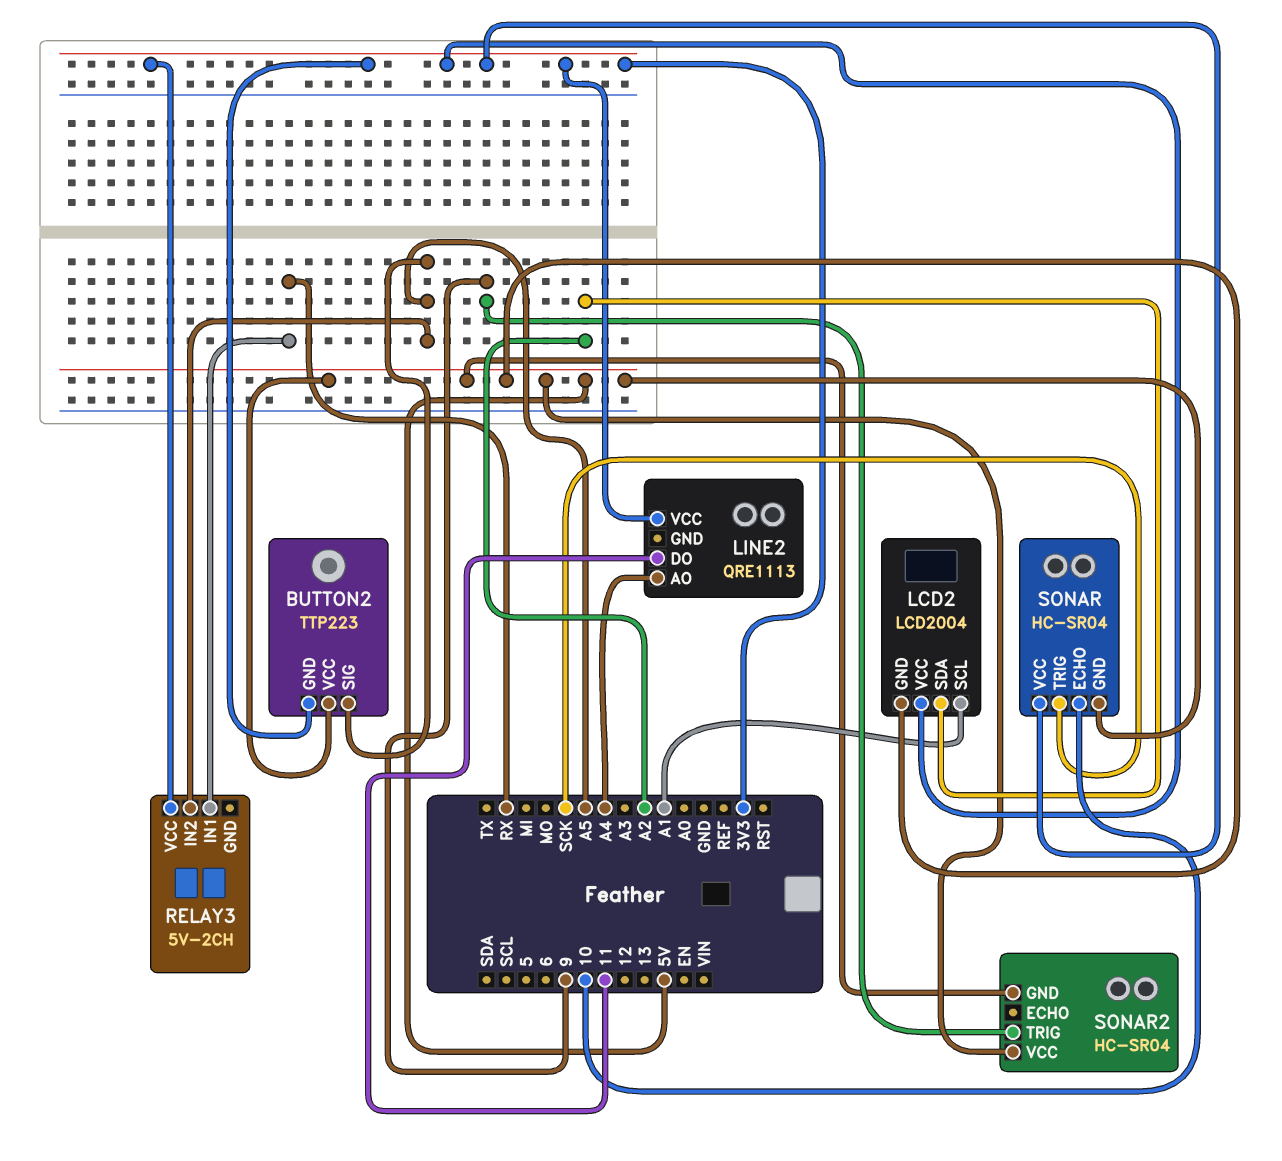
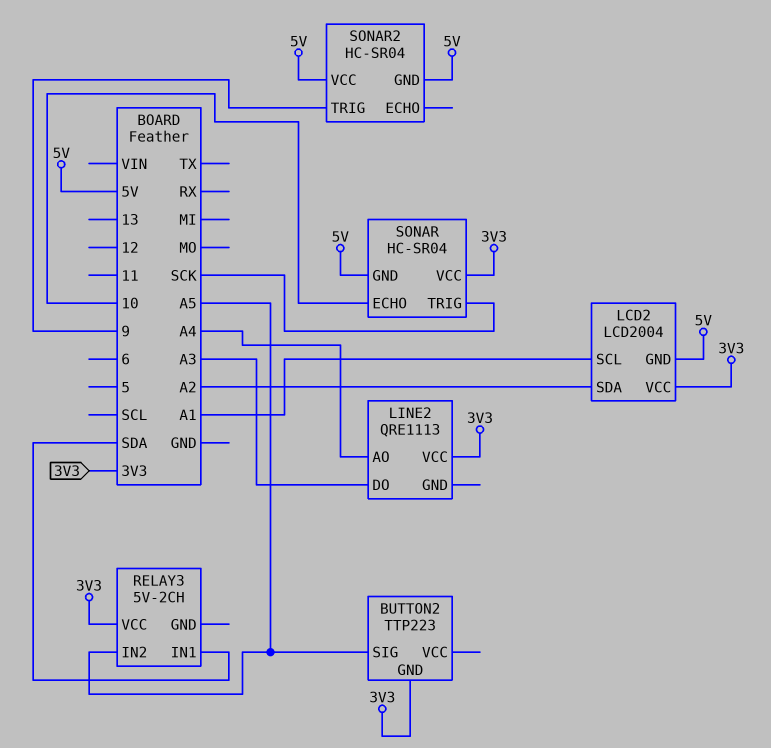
BUTTON2 pin VCC: 5V -> none
LINE2 pin DO: 11 -> A3
RELAY3 pin IN1: RX -> SDA

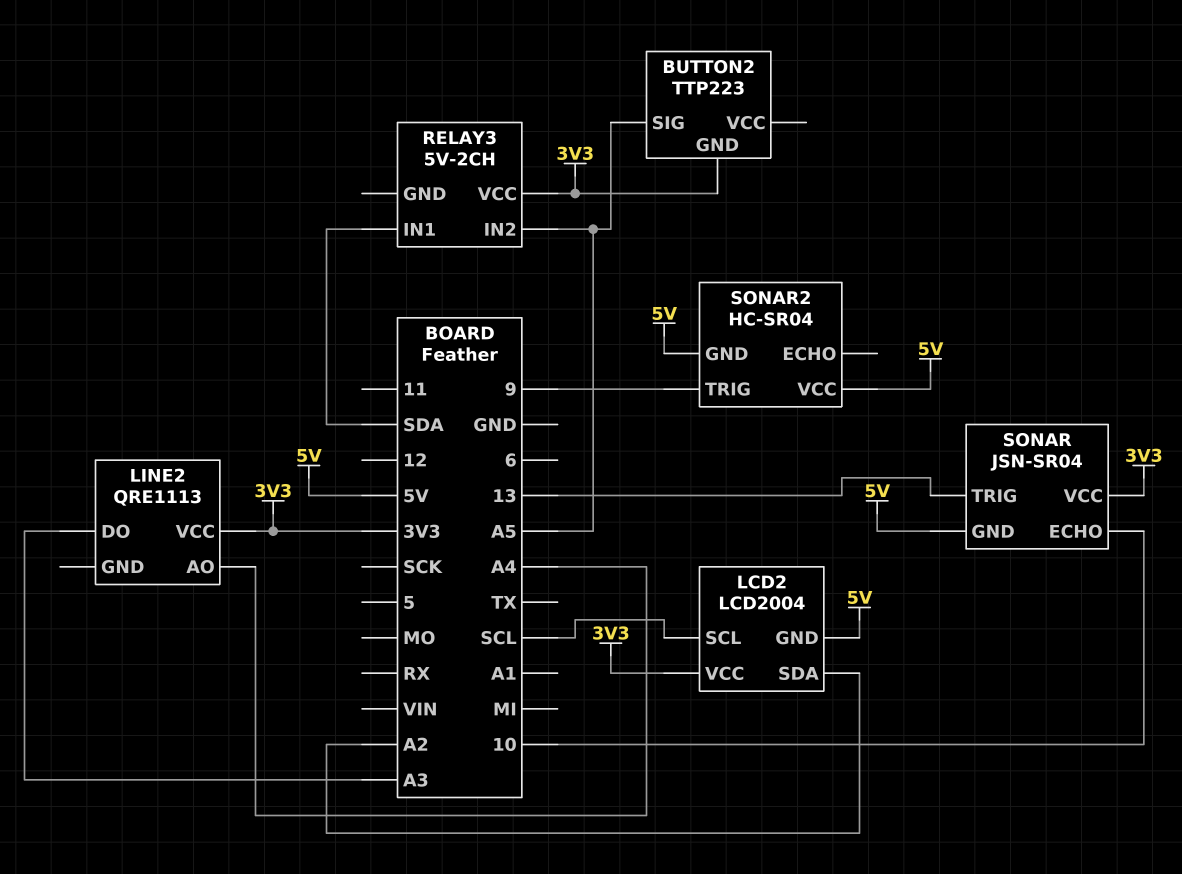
LCD2 pin SCL: A1 -> SCL
SONAR: HC-SR04 -> JSN-SR04
SONAR pin TRIG: SCK -> 13

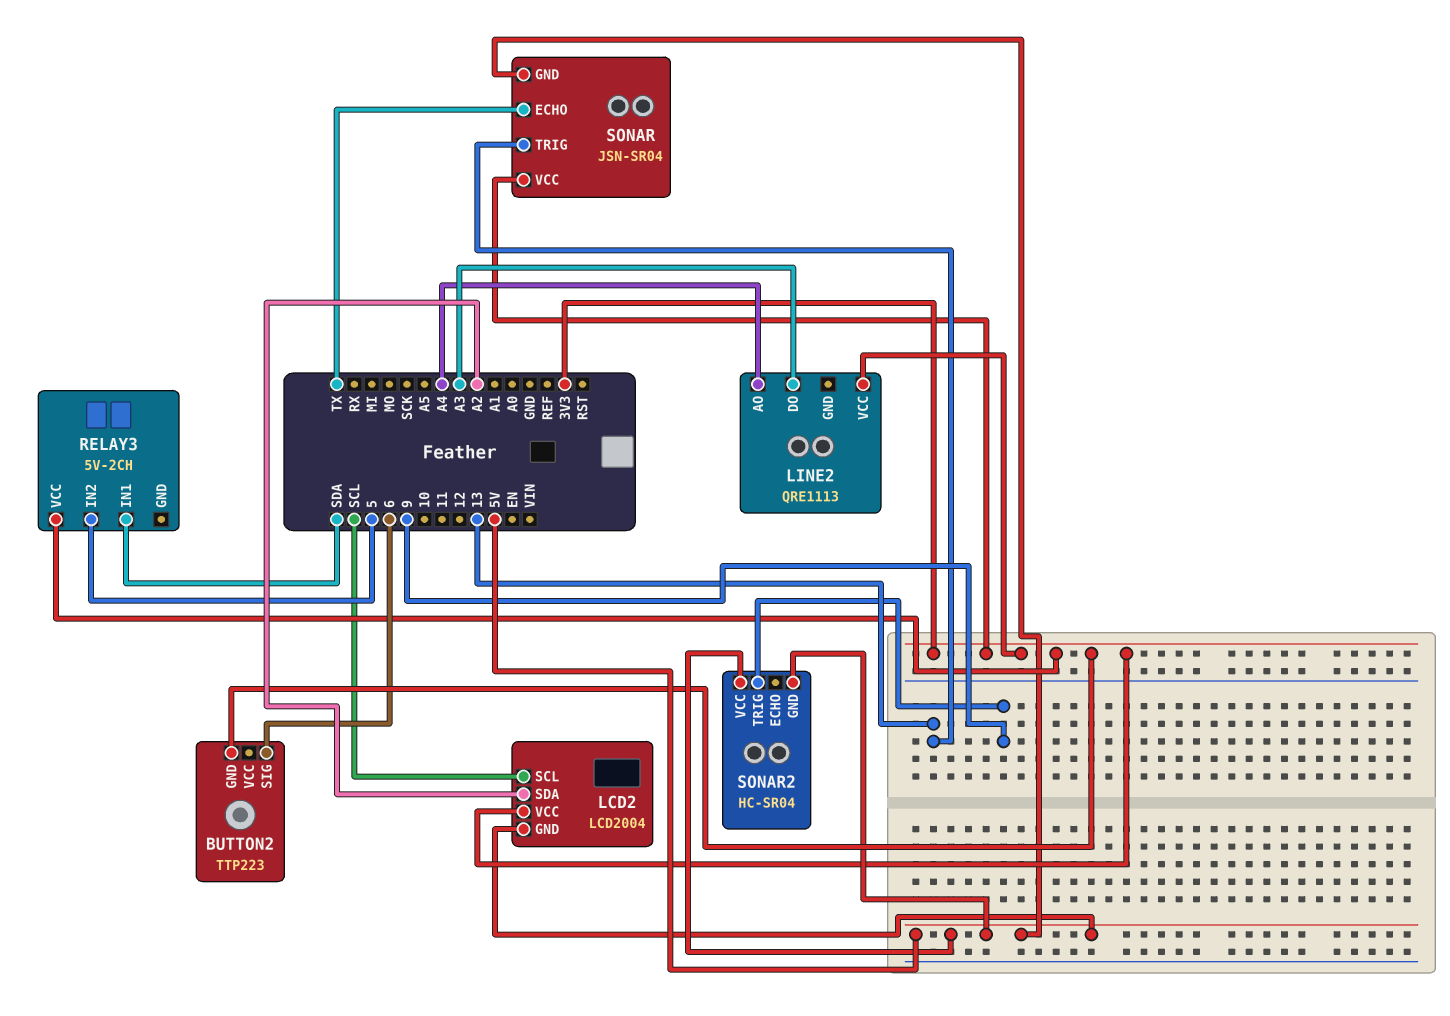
BUTTON2 pin SIG: A5 -> 6
RELAY3 pin IN2: A5 -> 5
SONAR pin ECHO: 10 -> TX

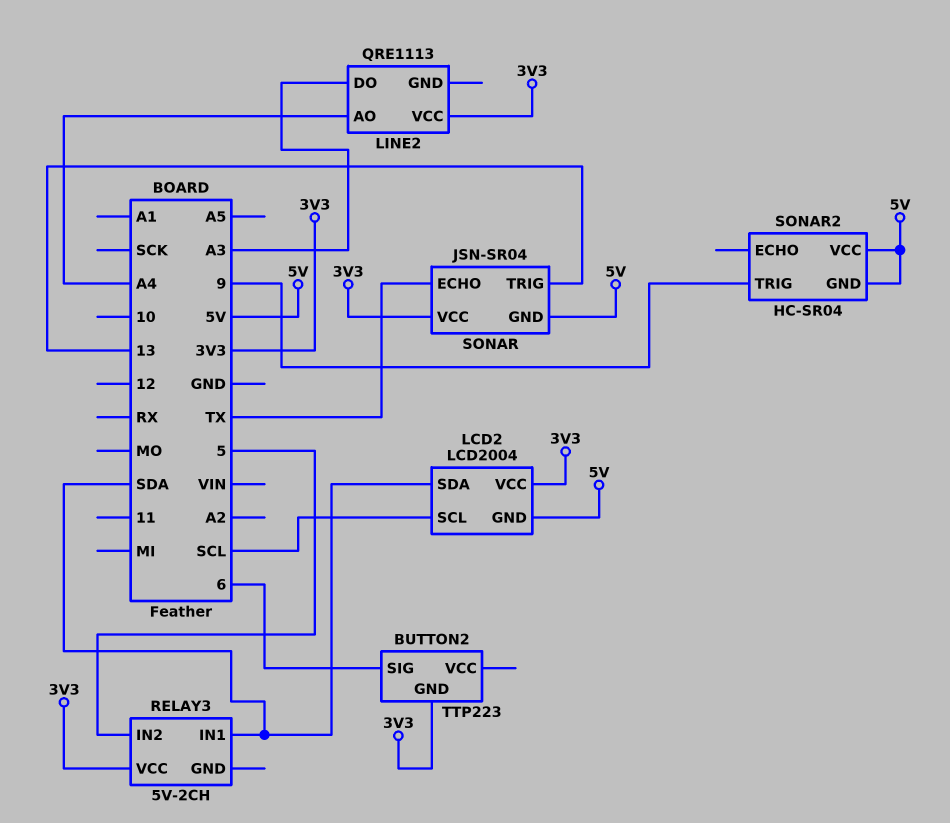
LCD2 pin SDA: A2 -> SDA

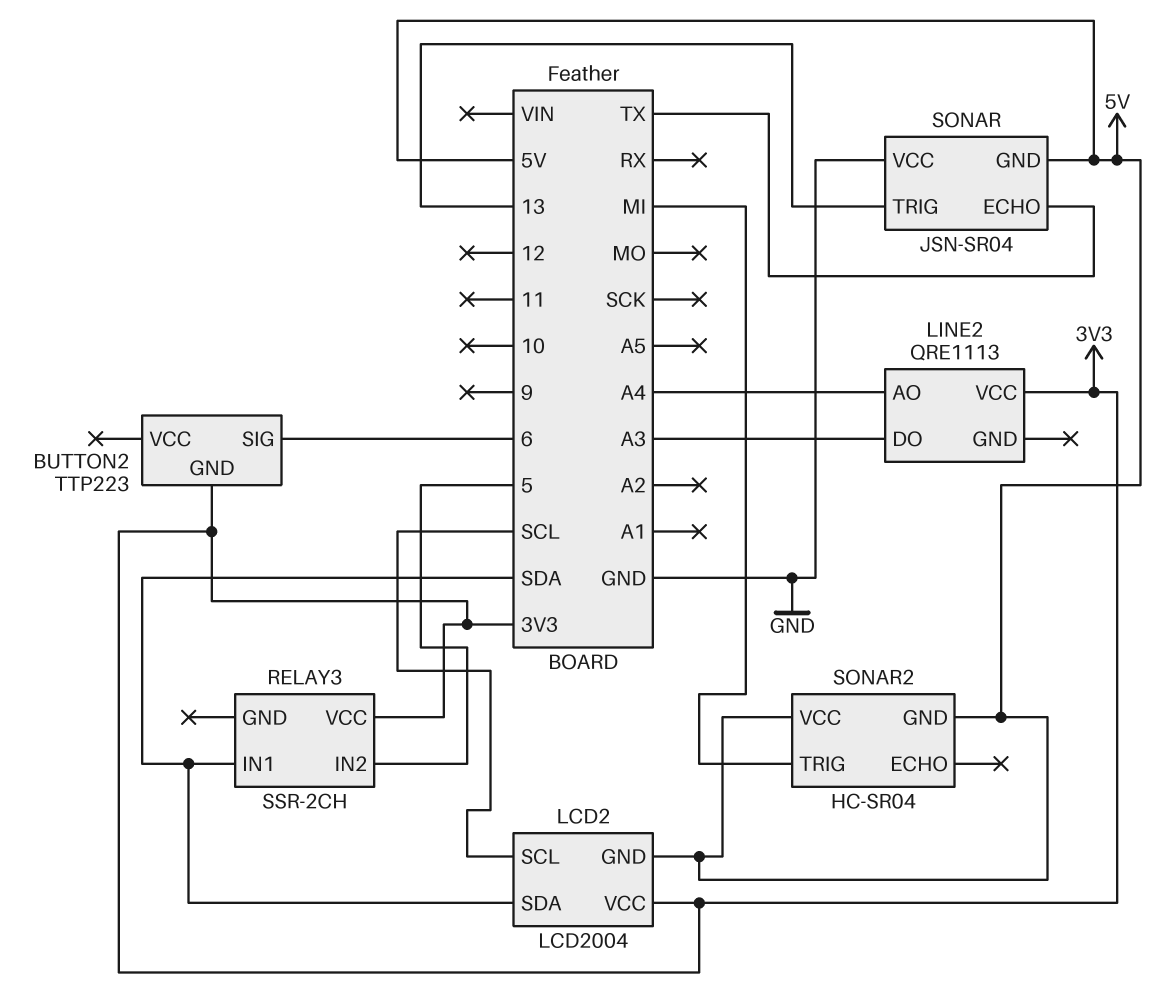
RELAY3: 5V-2CH -> SSR-2CH
SONAR pin VCC: 3V3 -> GND
SONAR2 pin TRIG: 9 -> MI

